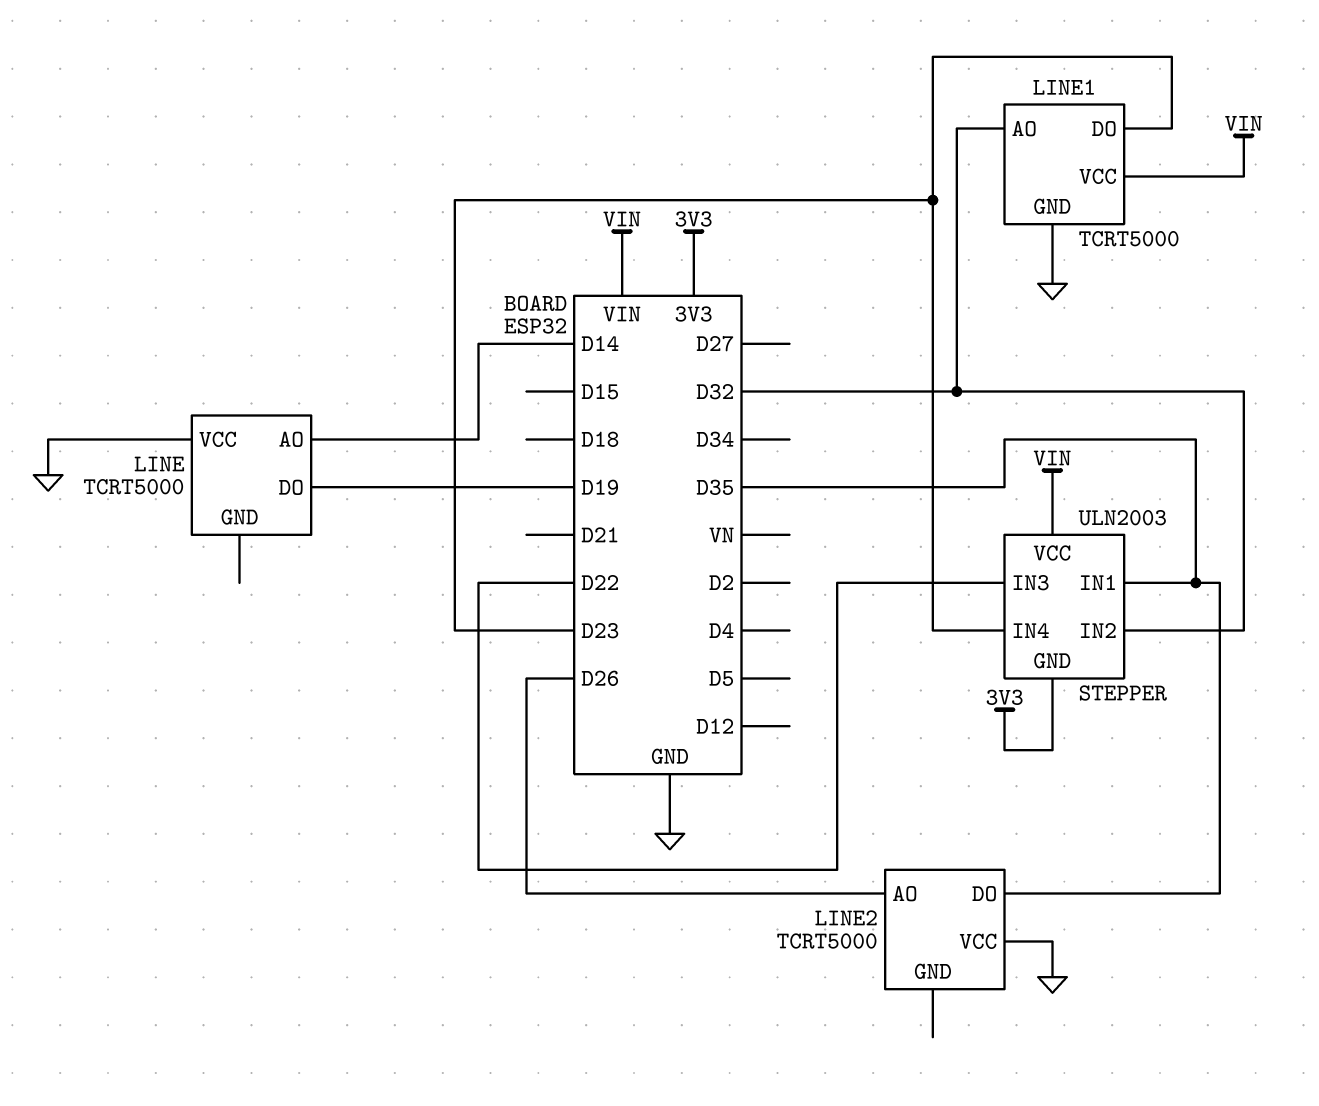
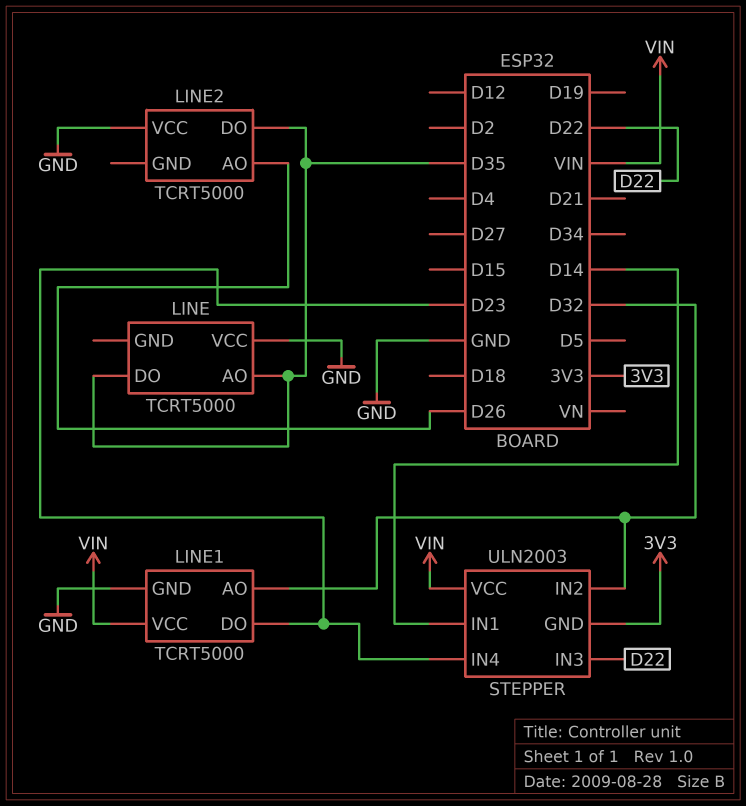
LINE pin AO: D14 -> D35
LINE pin DO: D19 -> D35
STEPPER pin IN1: D35 -> D14

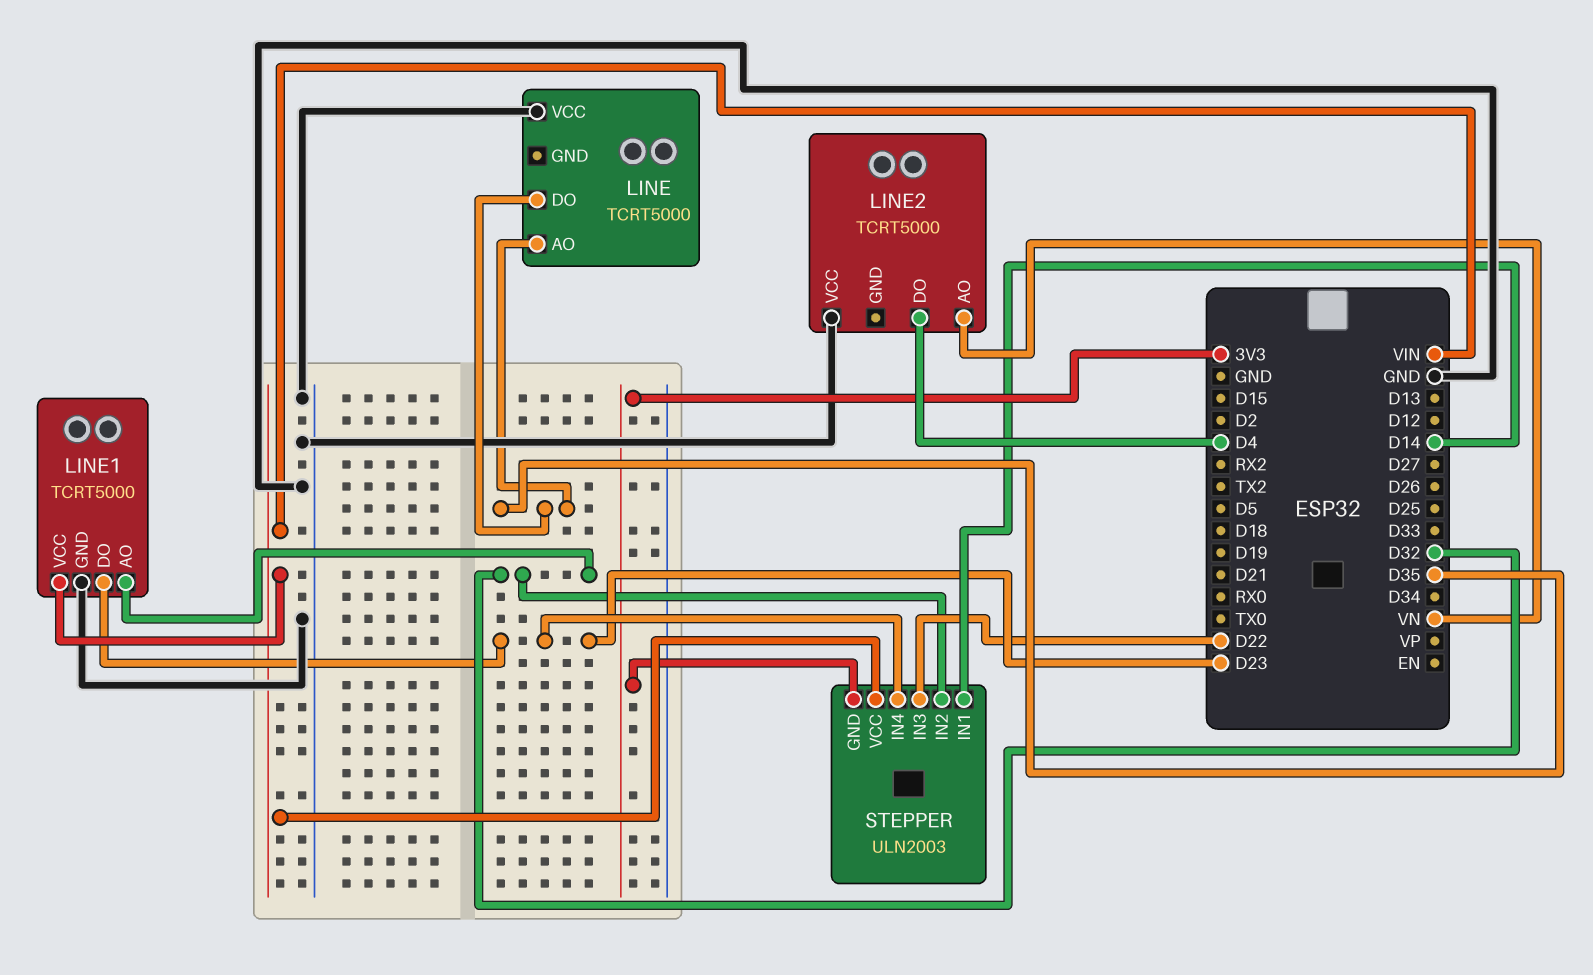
LINE2 pin AO: D26 -> VN
LINE2 pin DO: D35 -> D4

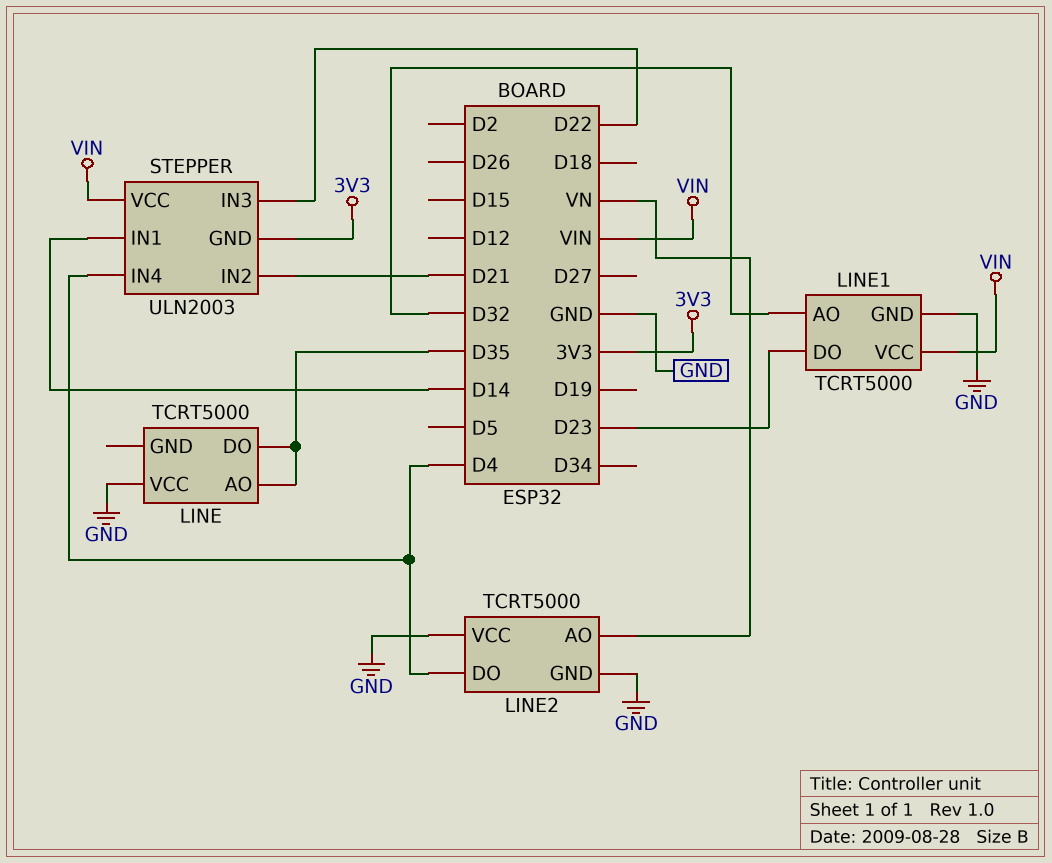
LINE2 pin GND: none -> GND
STEPPER pin IN2: D32 -> D21
STEPPER pin IN4: D23 -> D4

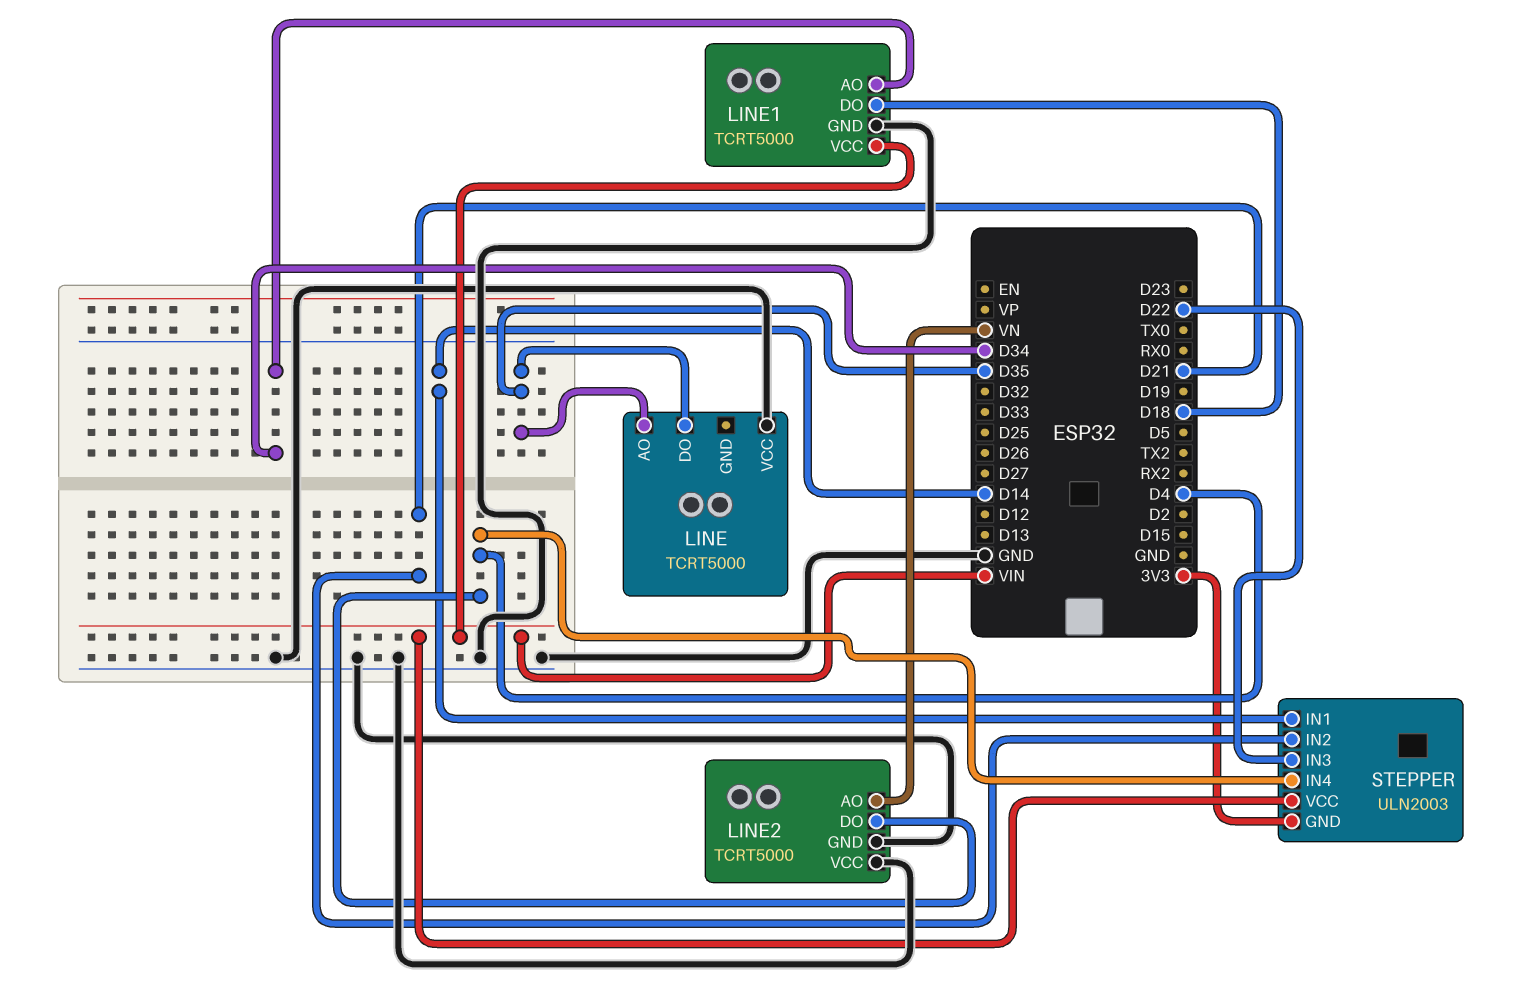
LINE1 pin AO: D32 -> D34
LINE1 pin DO: D23 -> D18

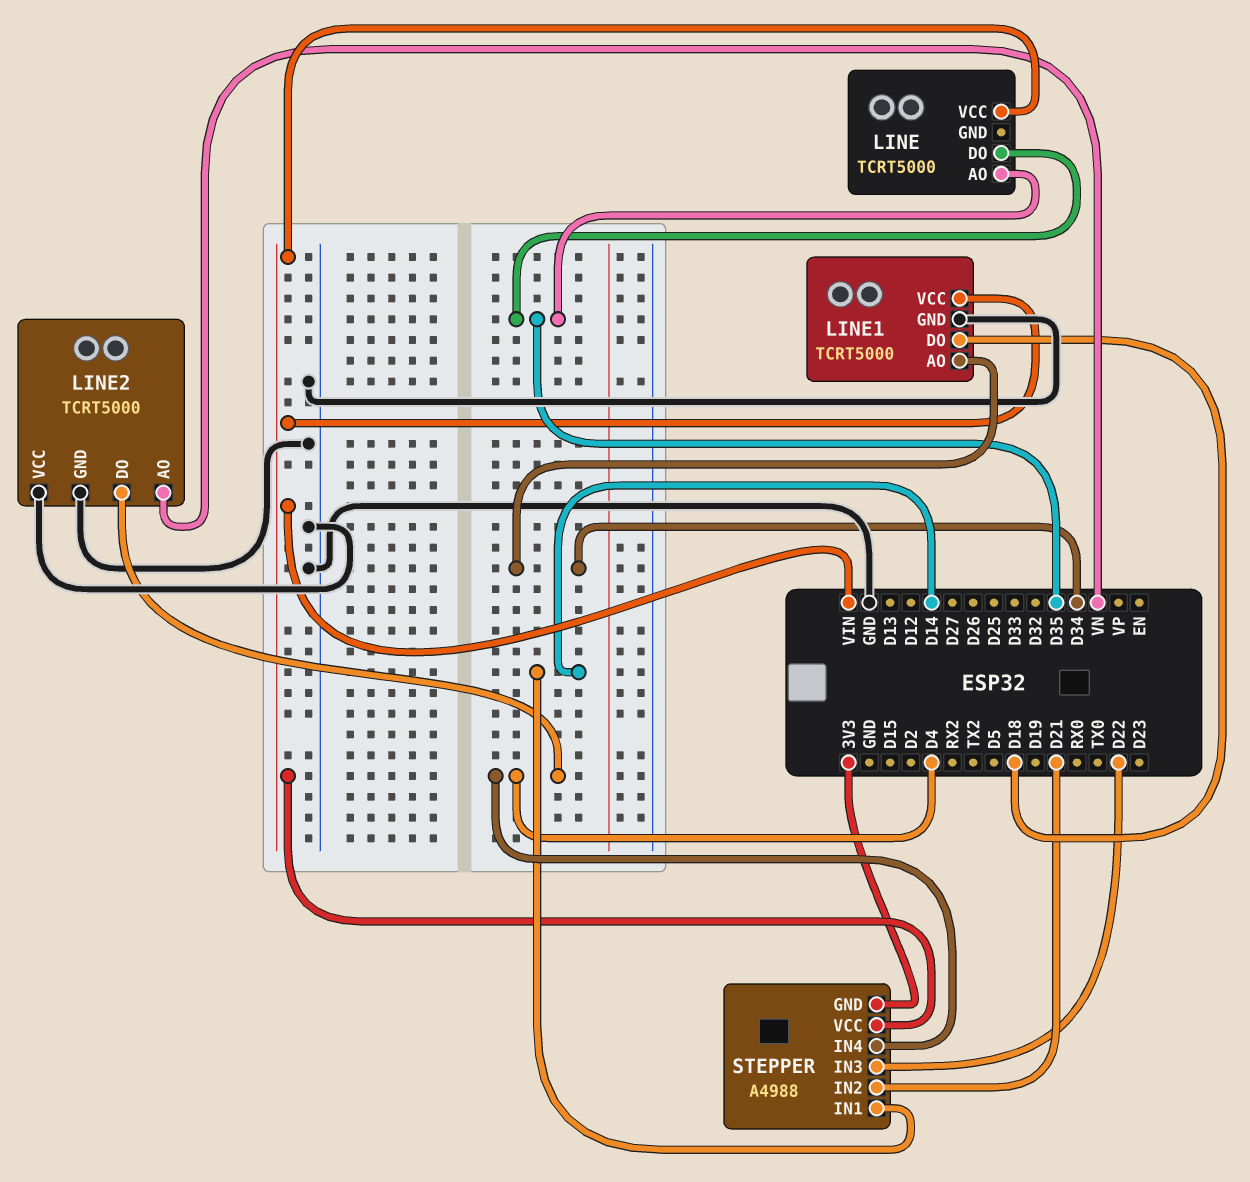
LINE pin VCC: GND -> VIN
STEPPER: ULN2003 -> A4988

